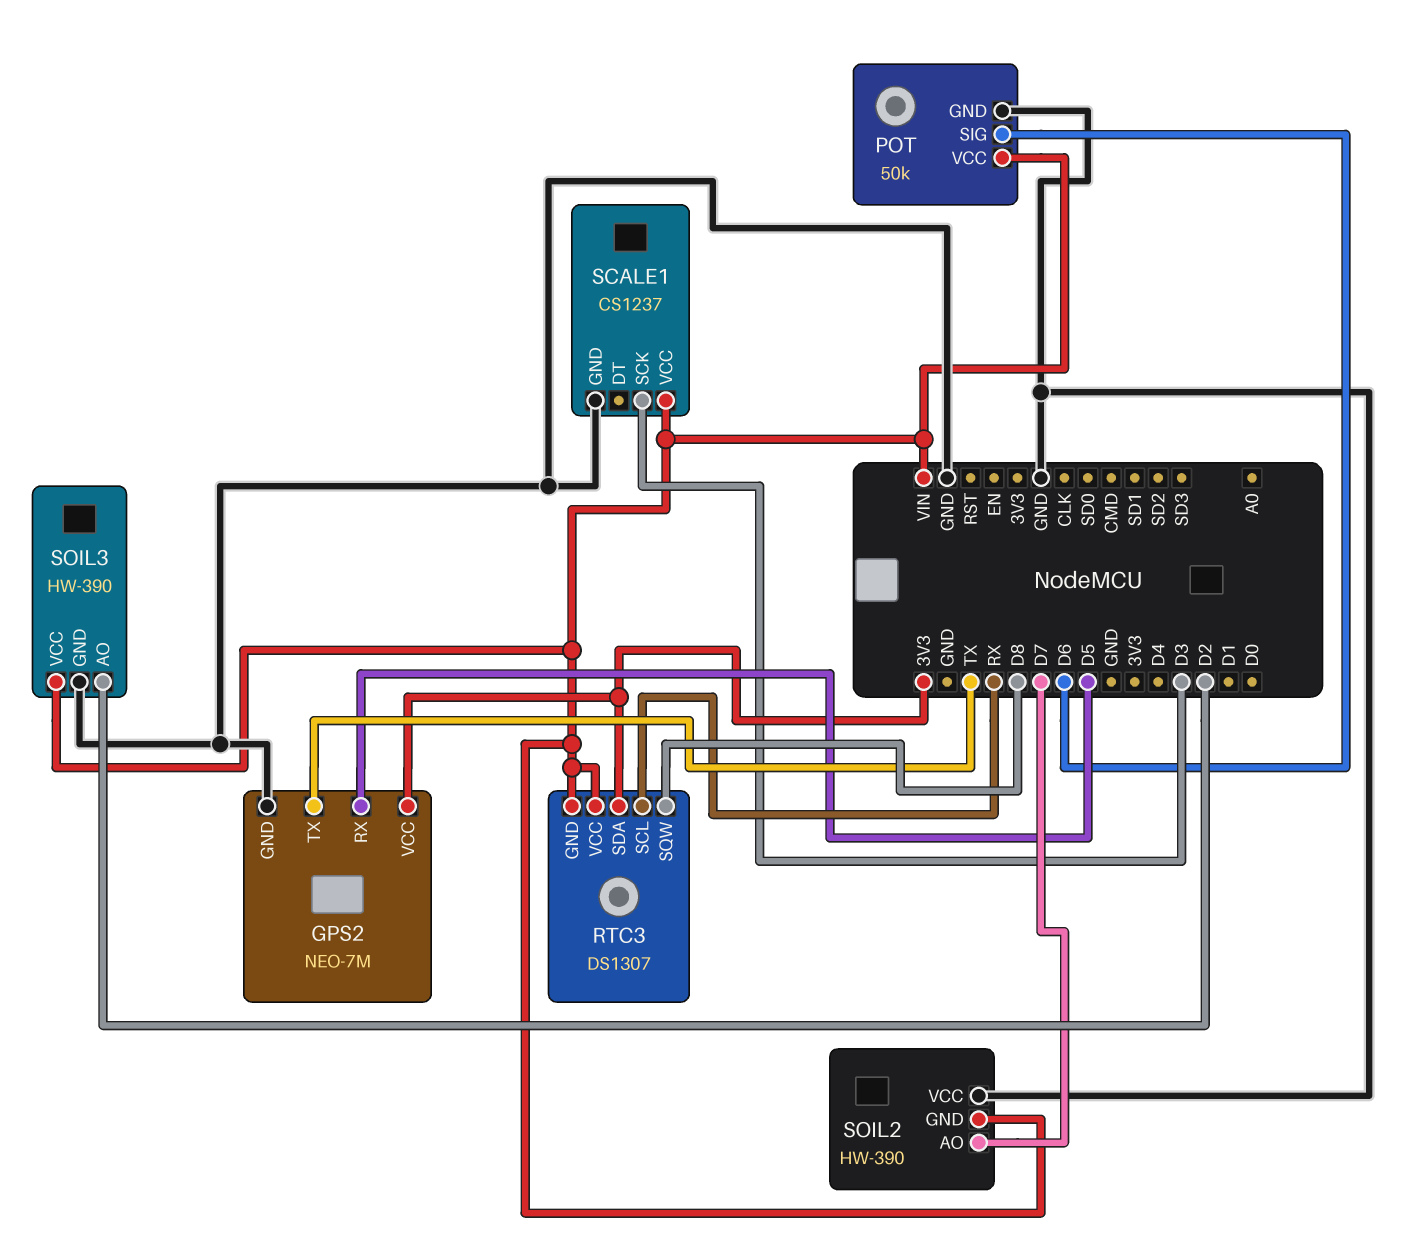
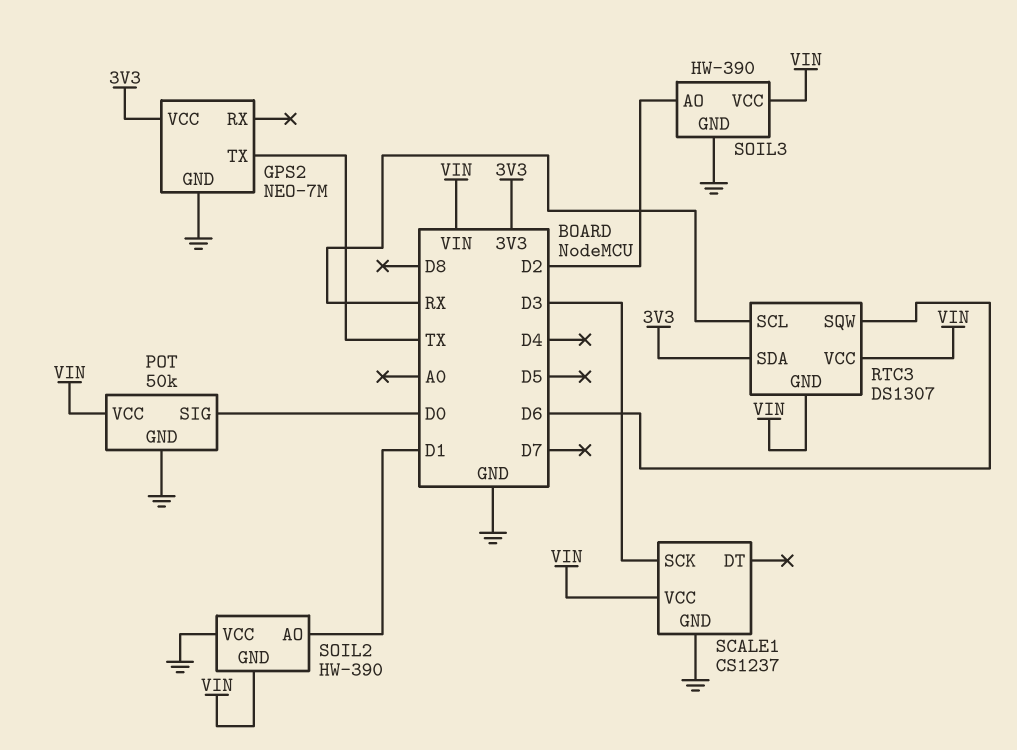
GPS2 pin RX: D5 -> none
POT pin SIG: D6 -> D0
RTC3 pin SQW: D8 -> D6
SOIL2 pin AO: D7 -> D1

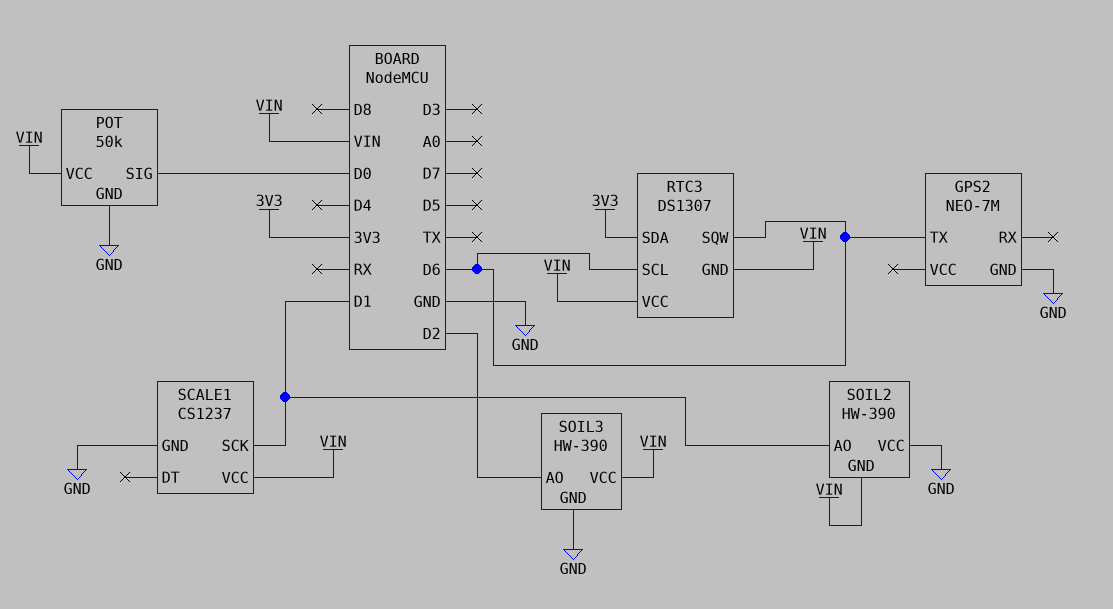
GPS2 pin TX: TX -> D6
GPS2 pin VCC: 3V3 -> none
RTC3 pin SCL: RX -> D6
SCALE1 pin SCK: D3 -> D1

